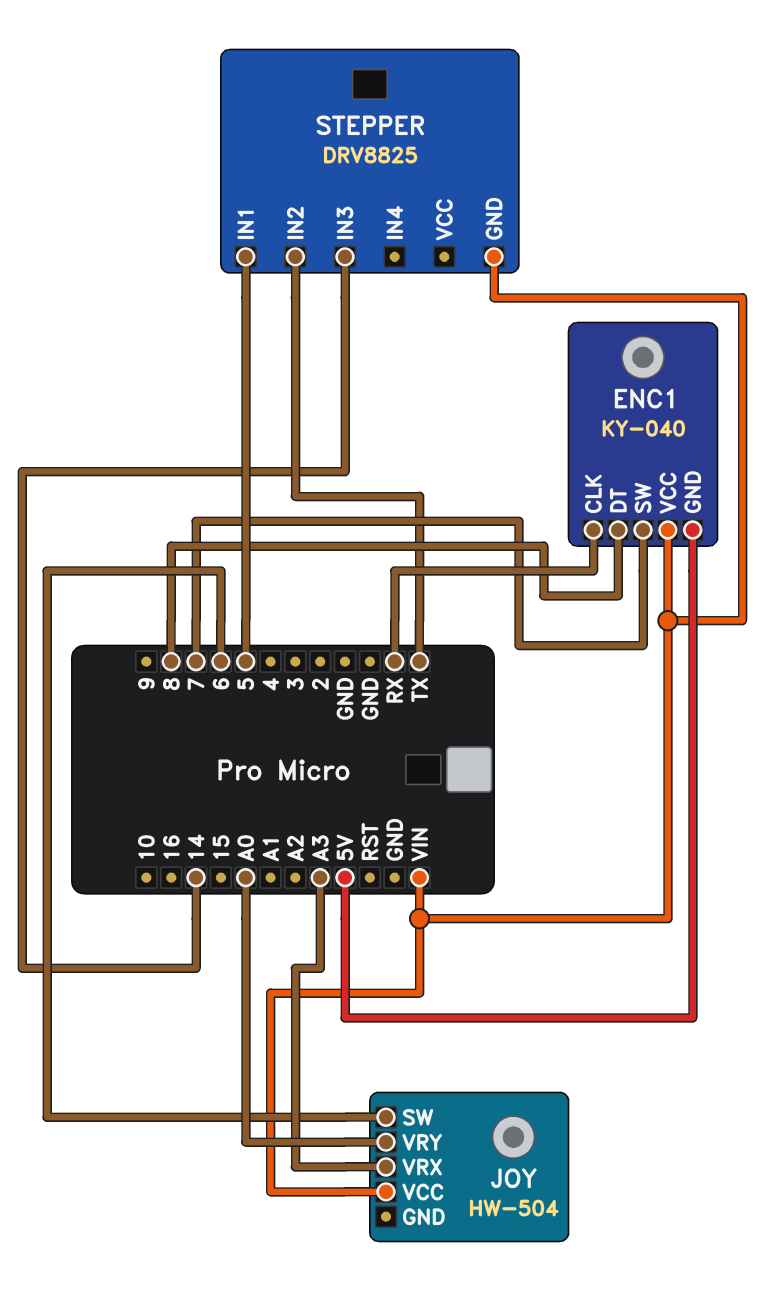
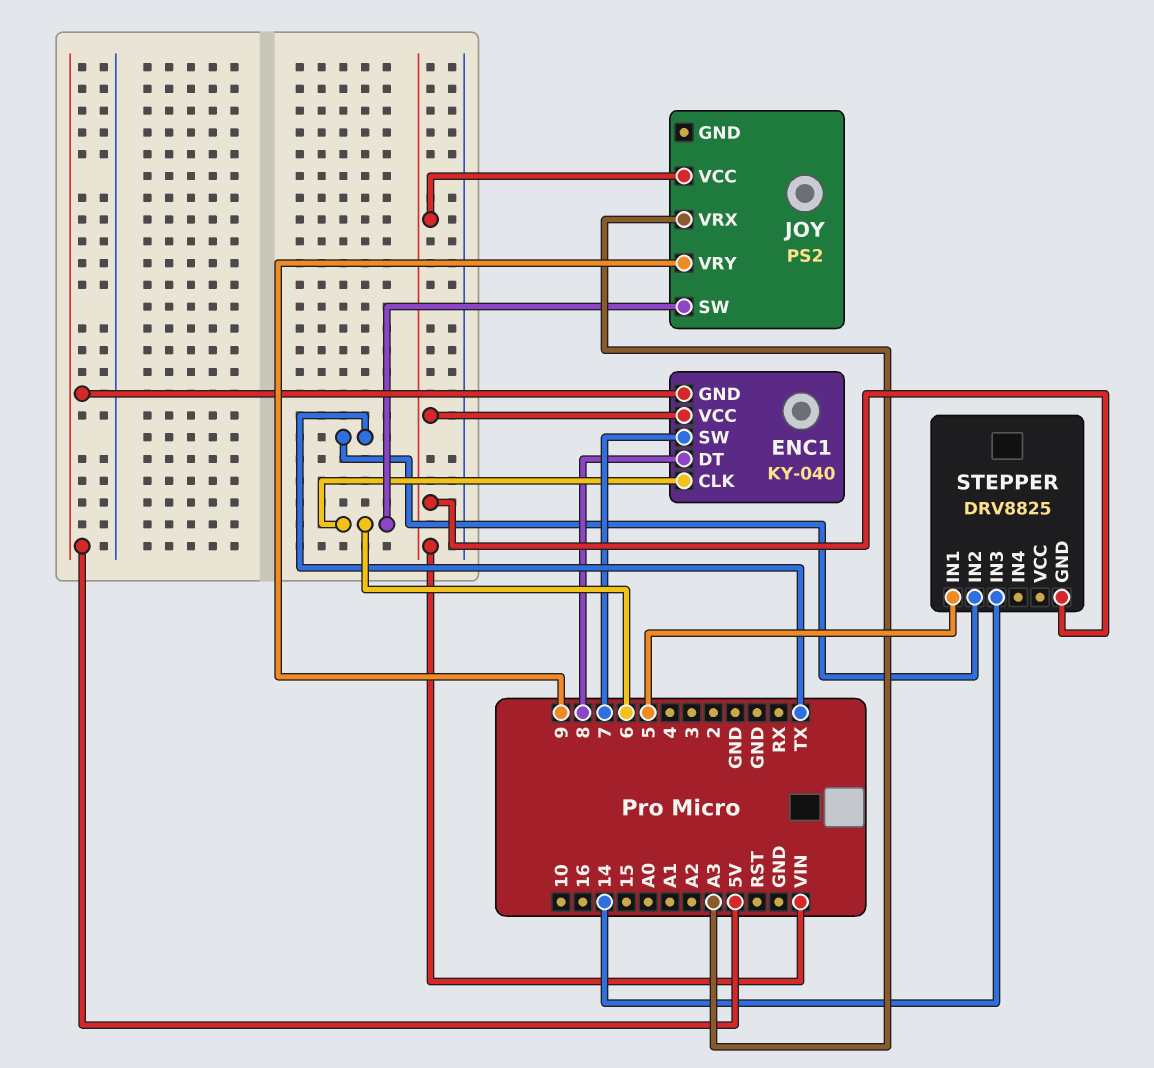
ENC1 pin CLK: RX -> 6
JOY: HW-504 -> PS2
JOY pin VRY: A0 -> 9

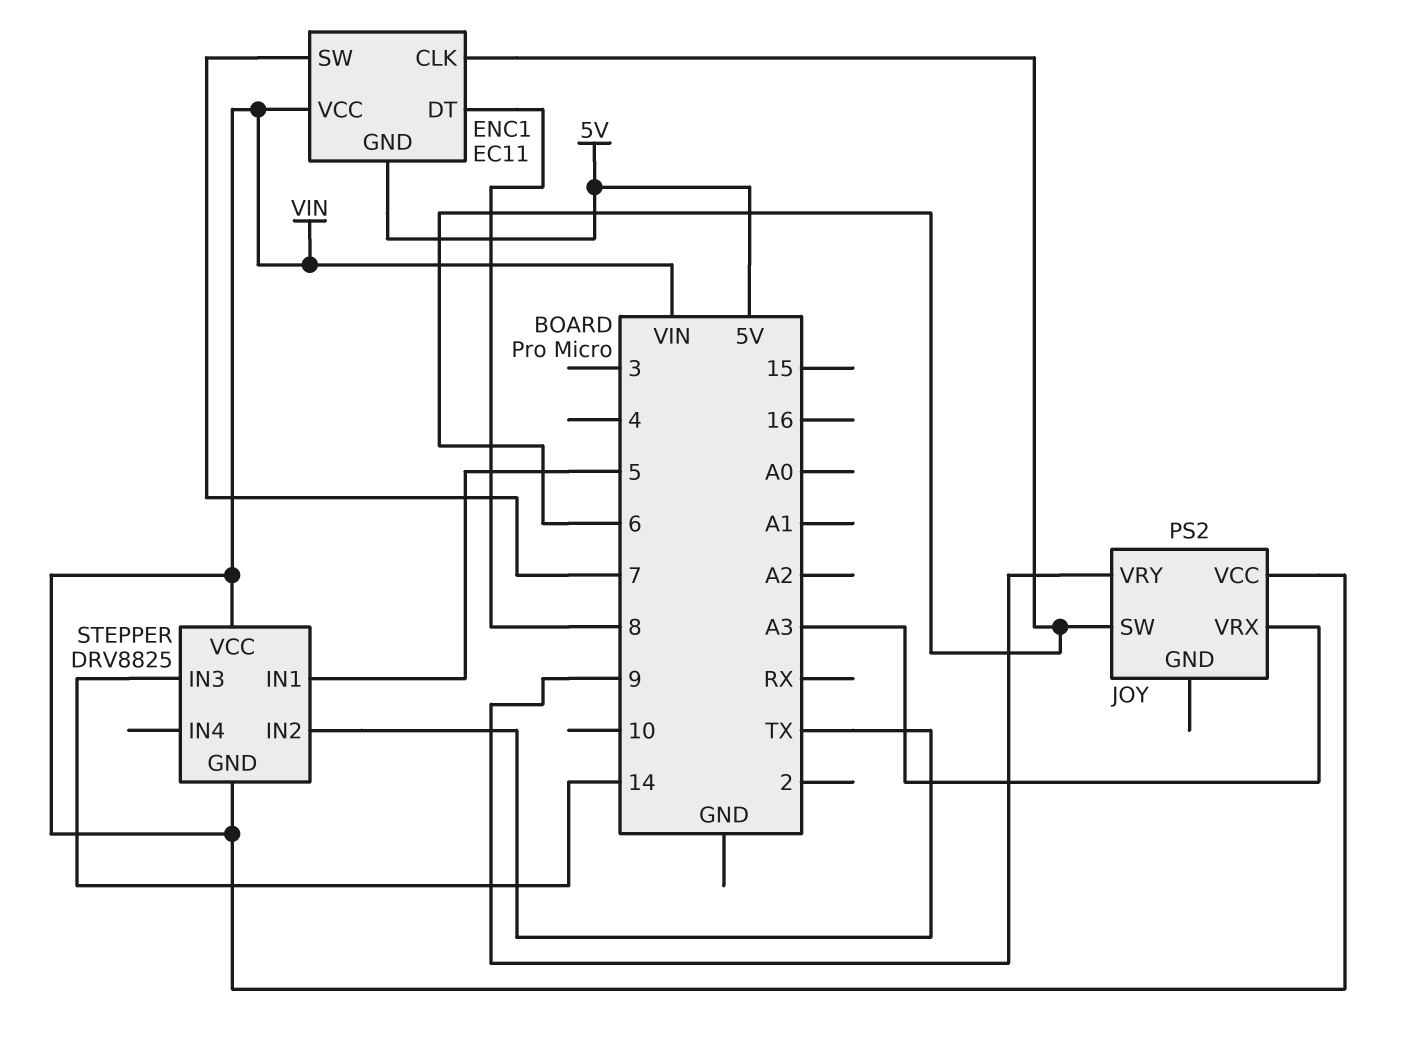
ENC1: KY-040 -> EC11
STEPPER pin VCC: none -> VIN

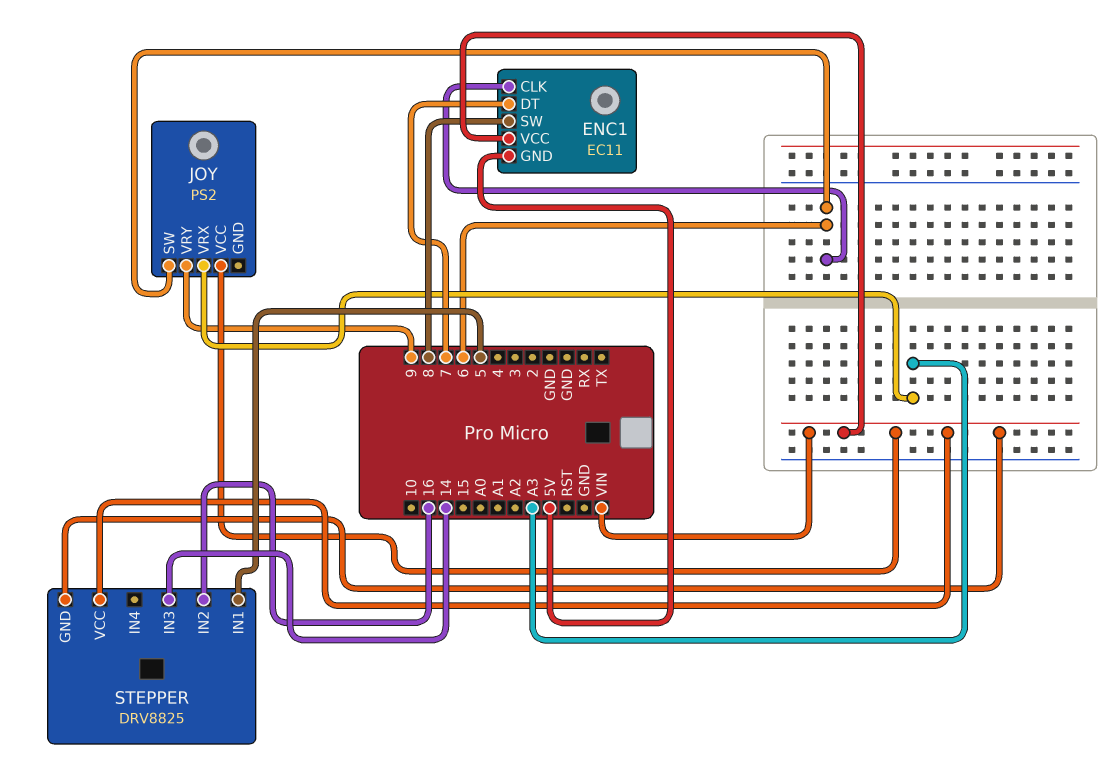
ENC1 pin DT: 8 -> 7
ENC1 pin SW: 7 -> 8
STEPPER pin IN2: TX -> 16

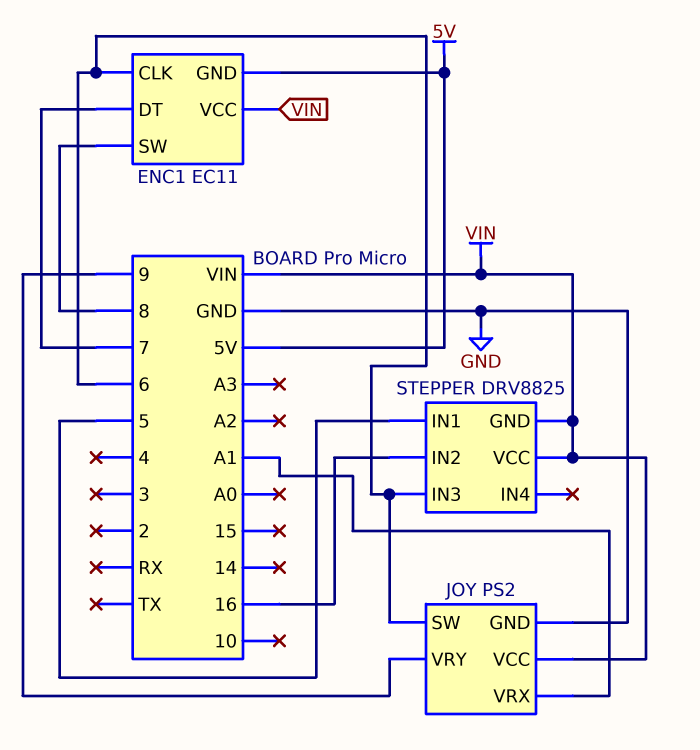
JOY pin GND: none -> GND
JOY pin VRX: A3 -> A1
STEPPER pin IN3: 14 -> 6

